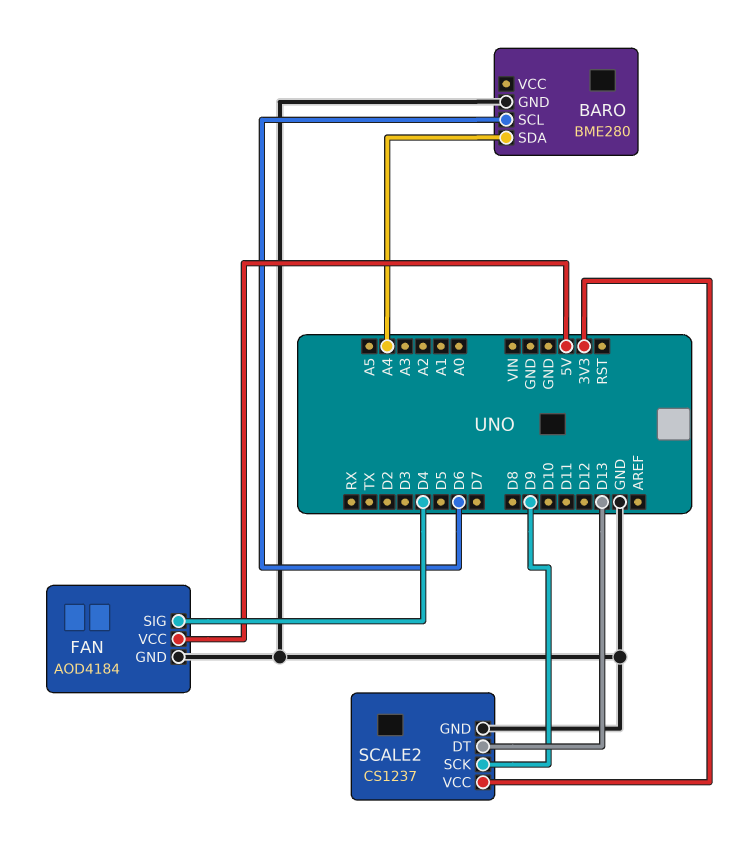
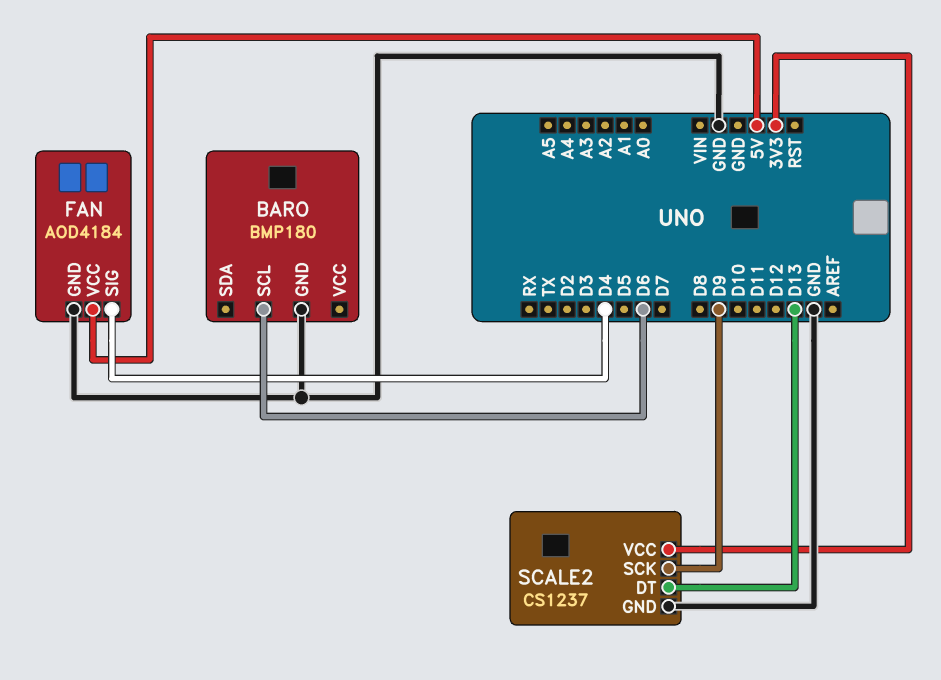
BARO: BME280 -> BMP180
BARO pin SDA: A4 -> none

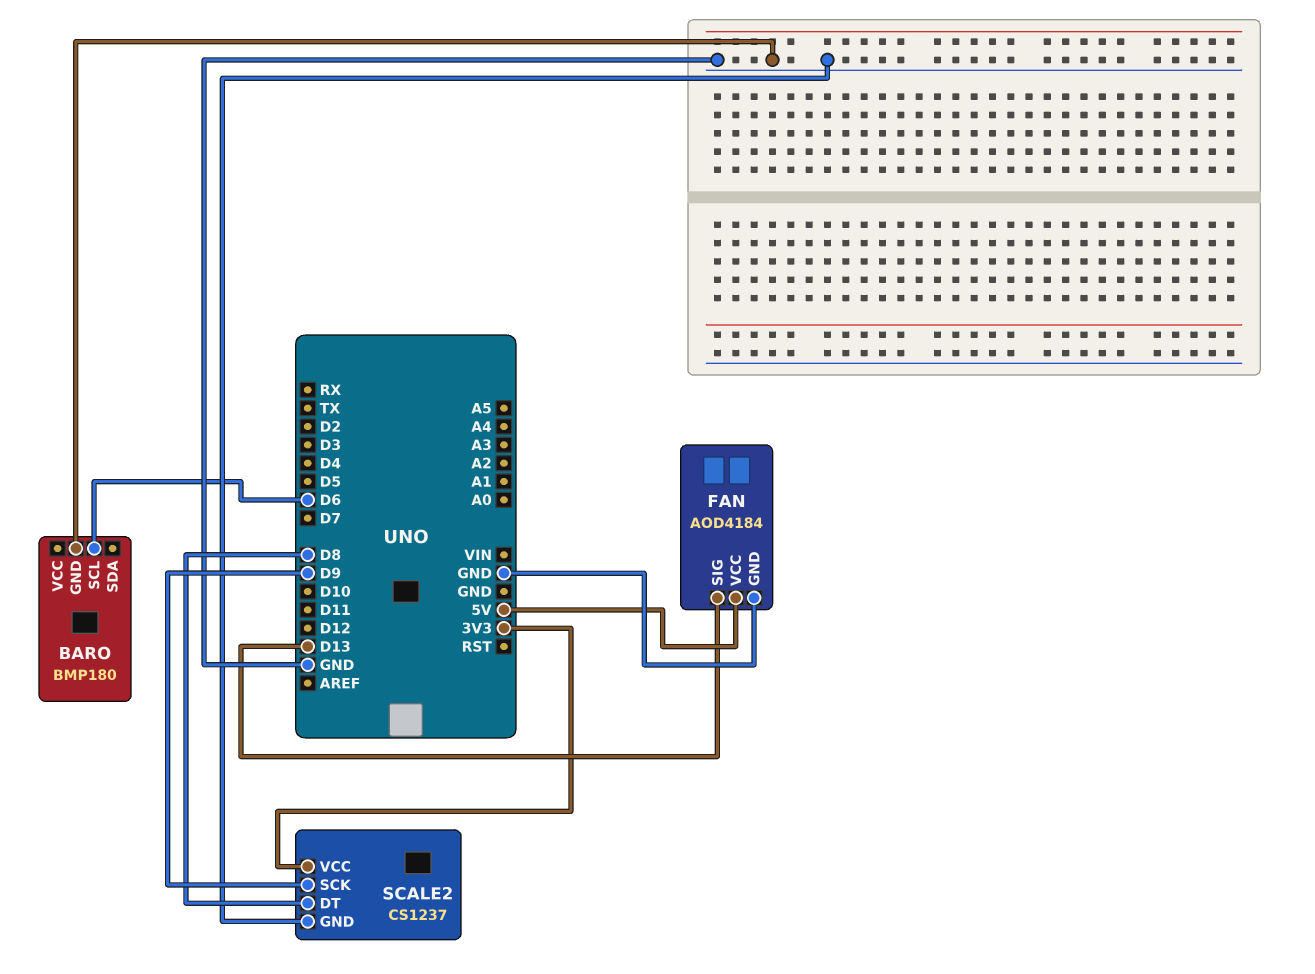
FAN pin SIG: D4 -> D13
SCALE2 pin DT: D13 -> D8

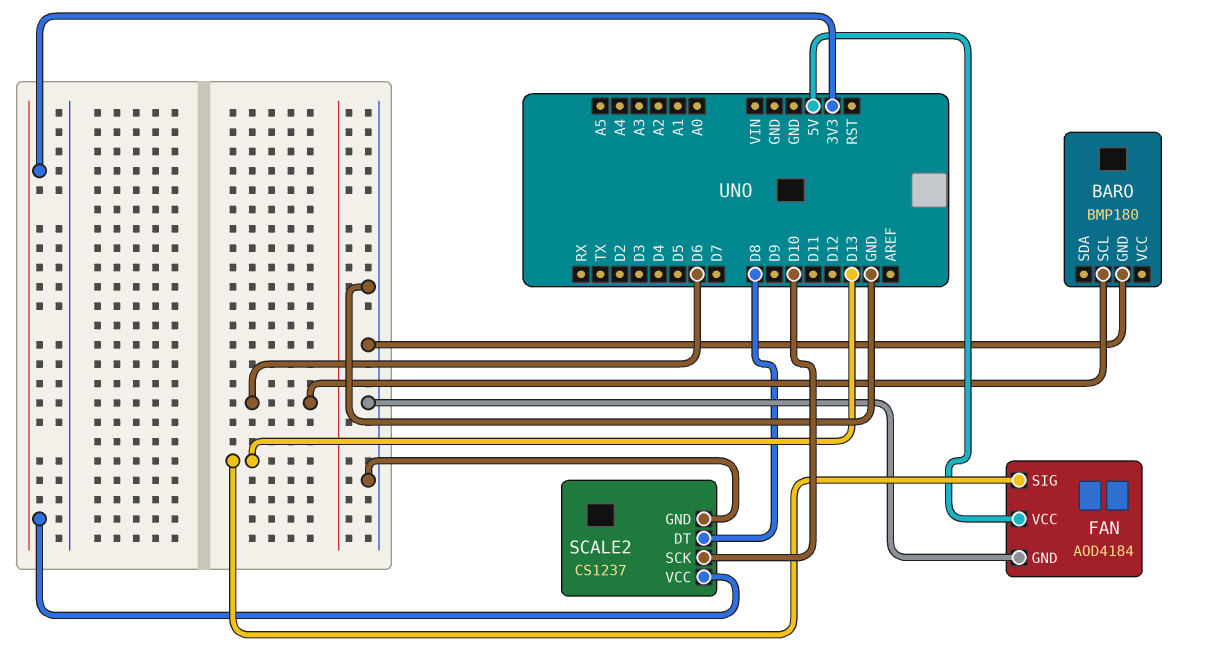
SCALE2 pin SCK: D9 -> D10

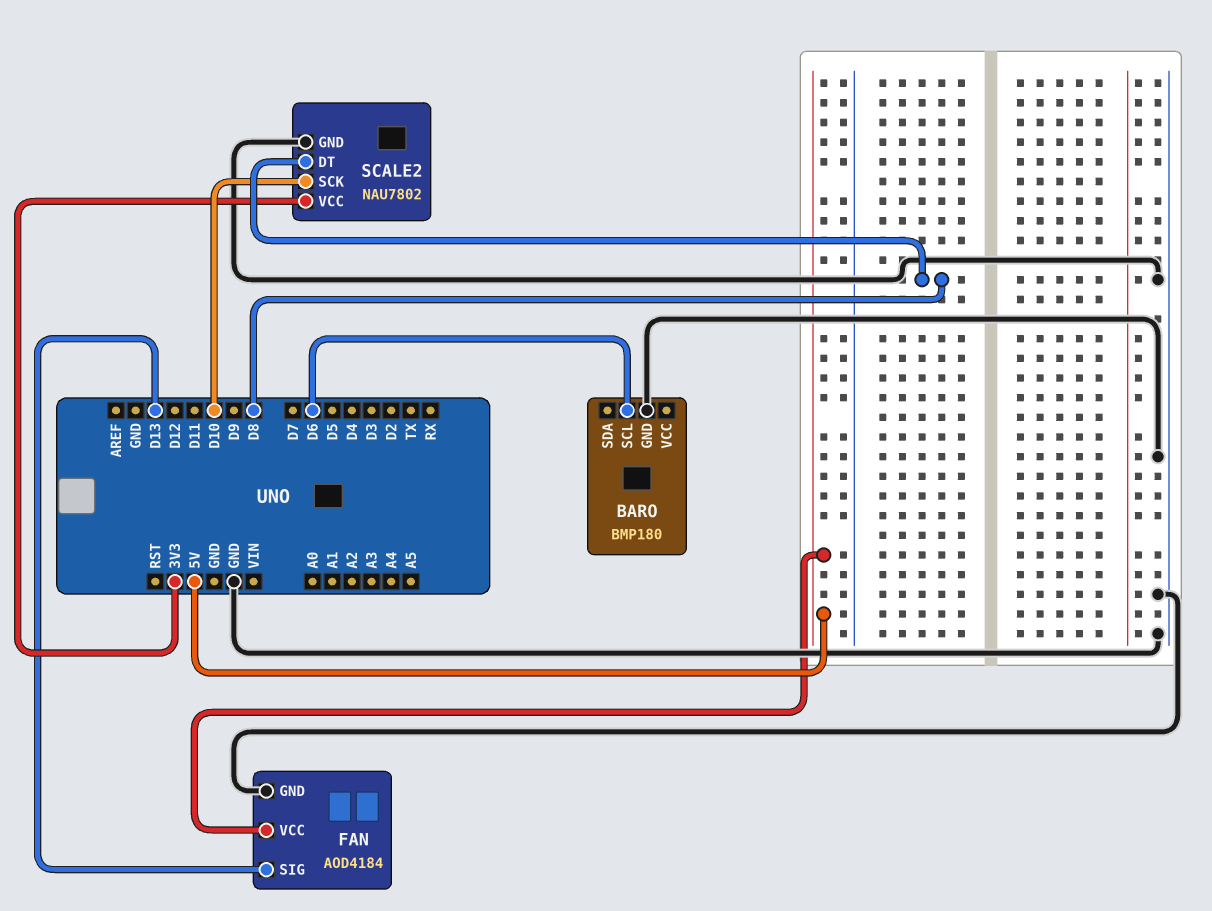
SCALE2: CS1237 -> NAU7802

